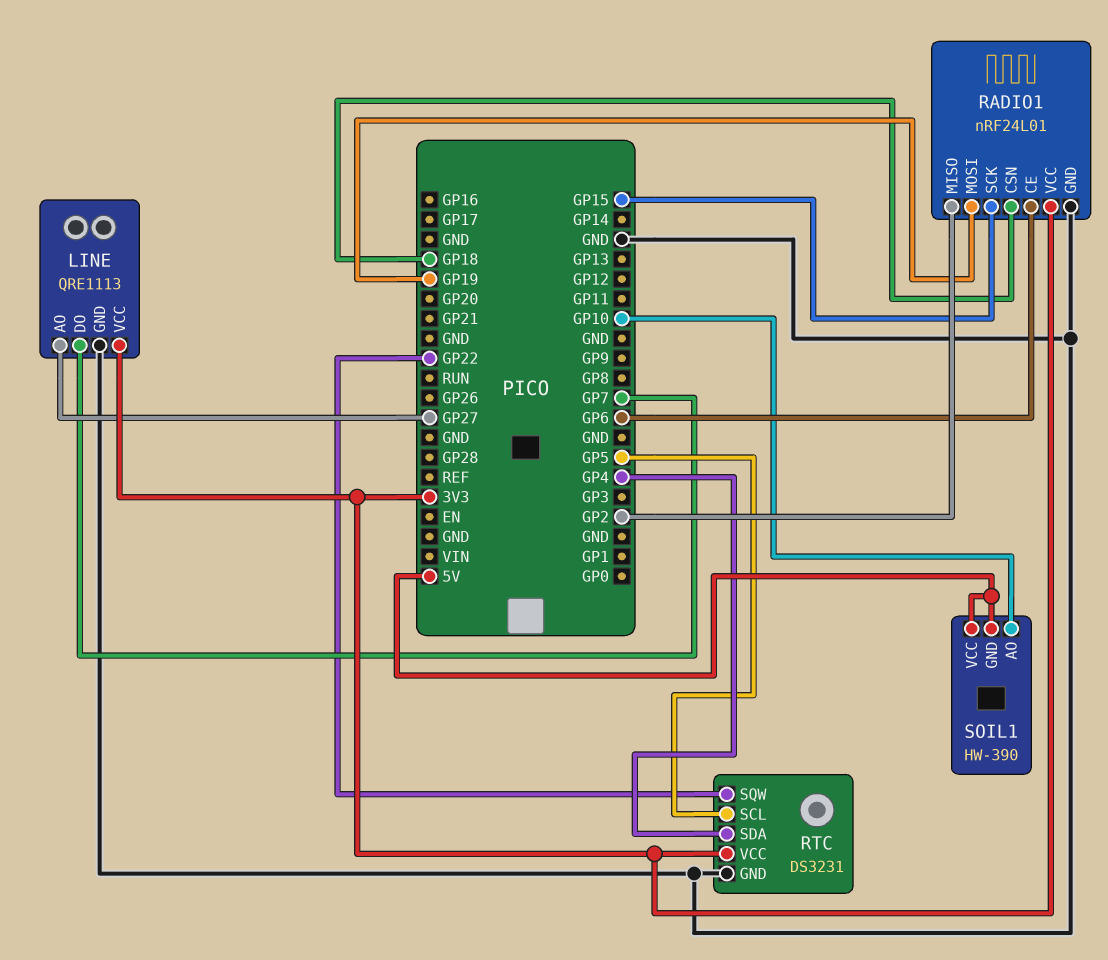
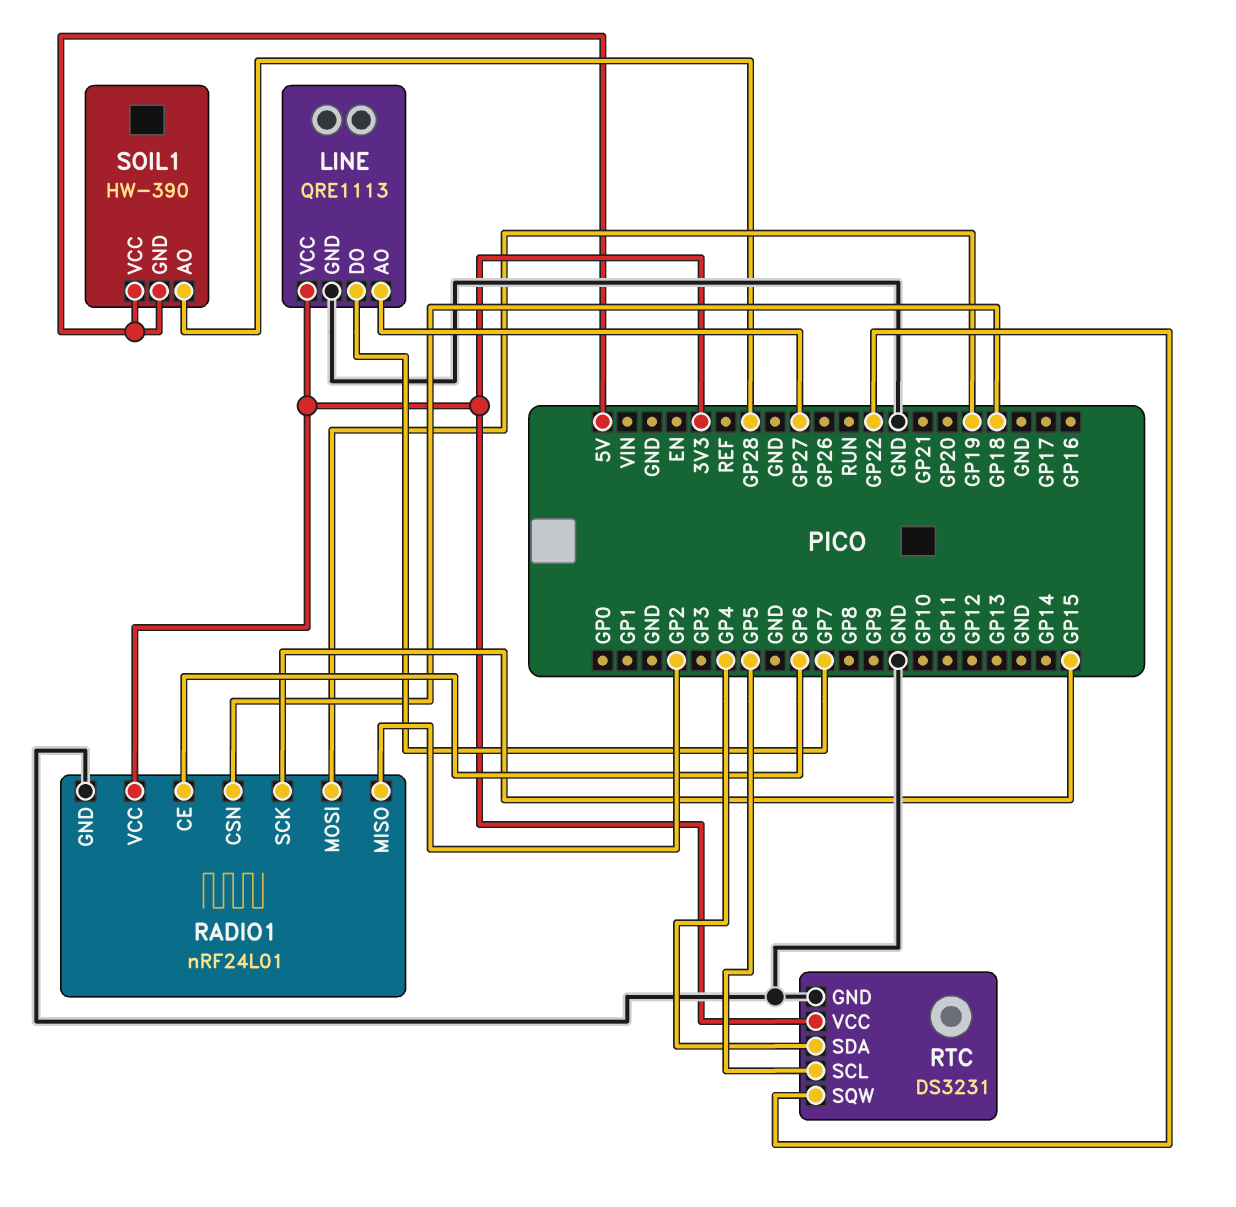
SOIL1 pin AO: GP10 -> GP28

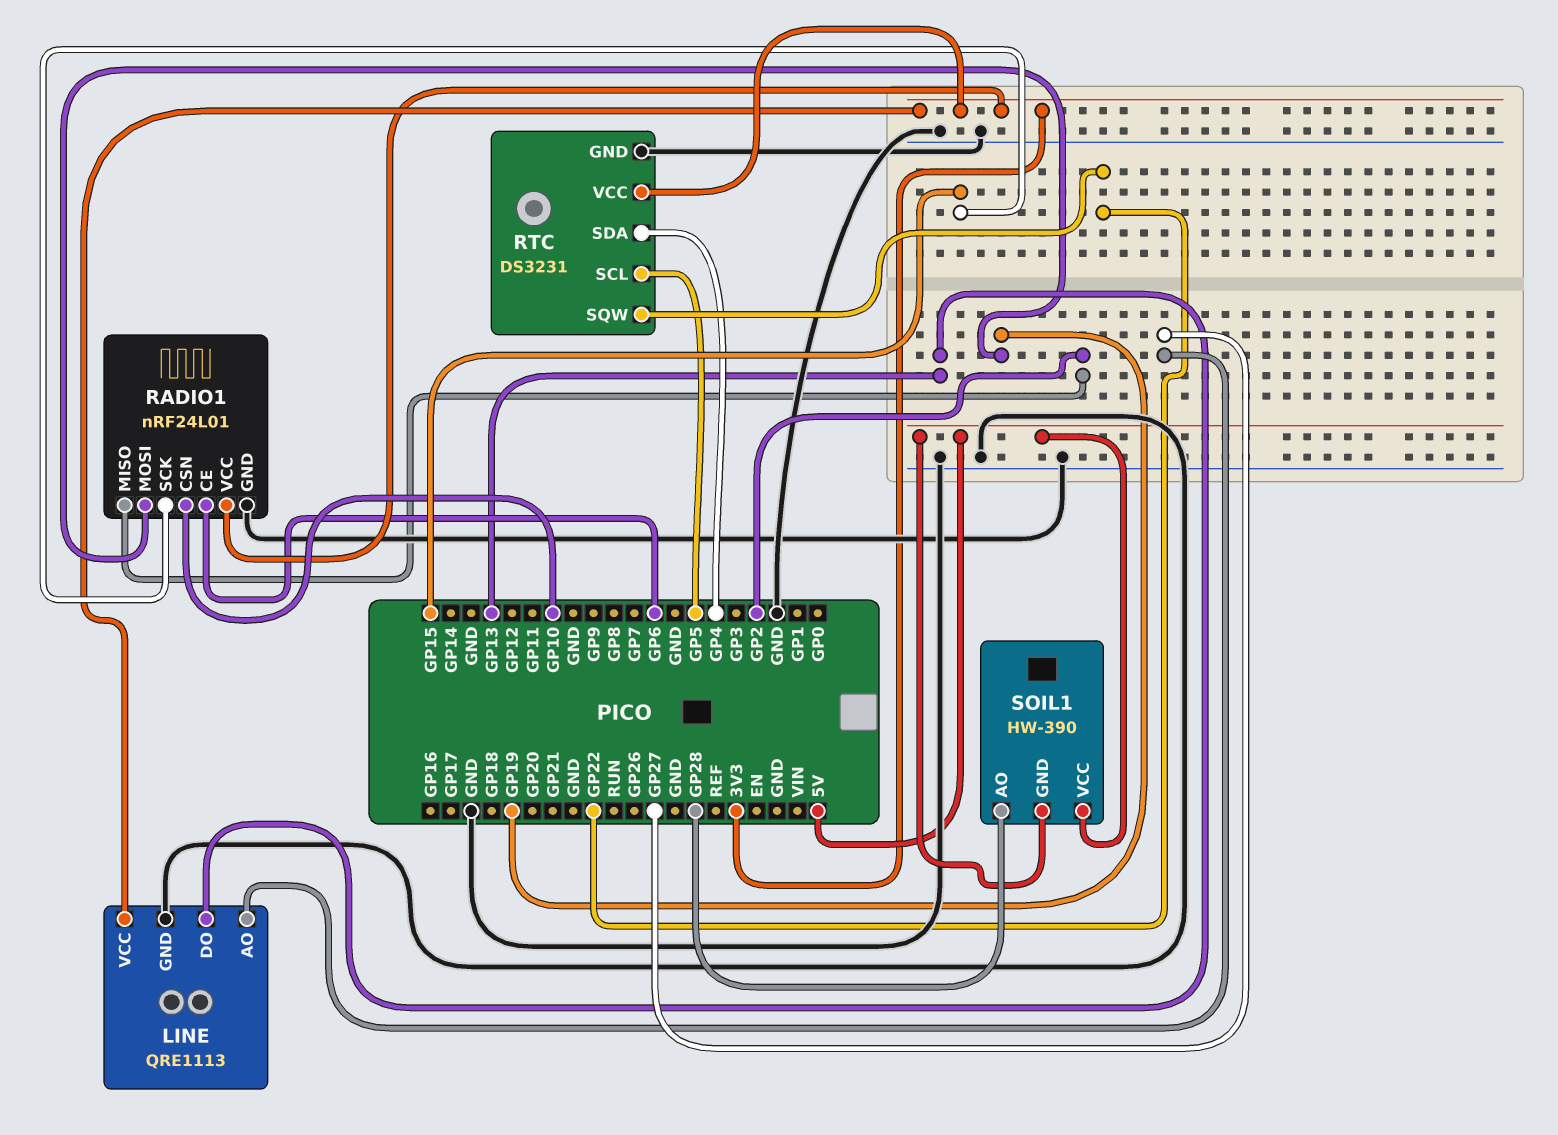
LINE pin DO: GP7 -> GP13
RADIO1 pin CSN: GP18 -> GP10

